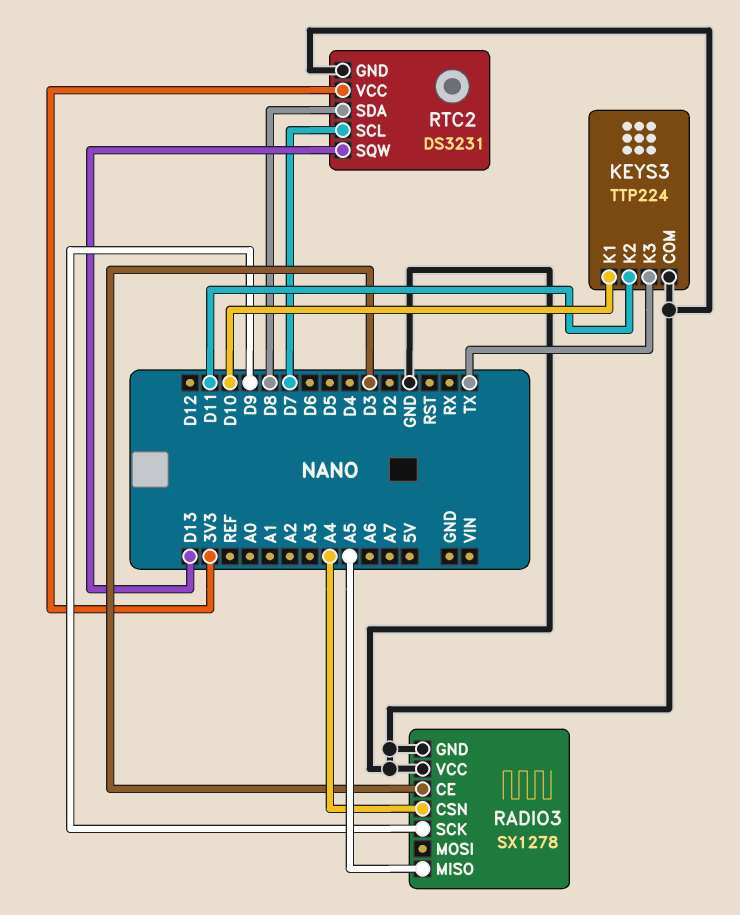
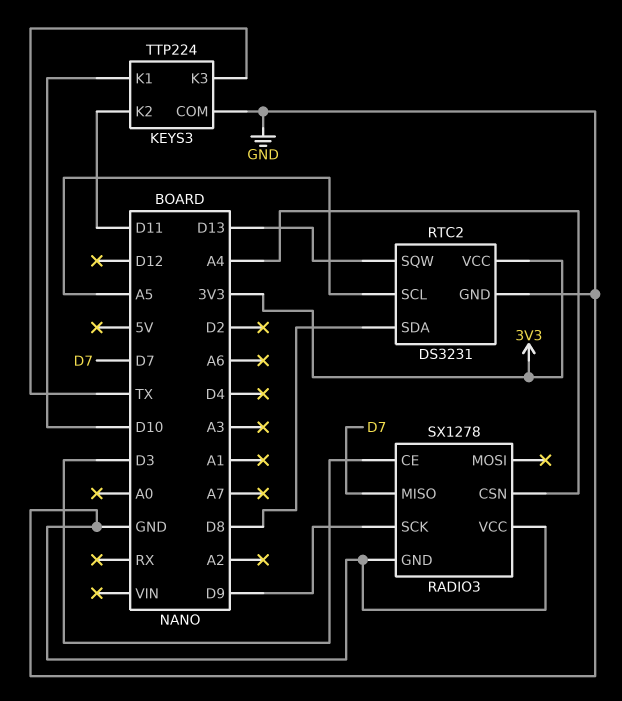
RADIO3 pin MISO: A5 -> D7
RTC2 pin SCL: D7 -> A5

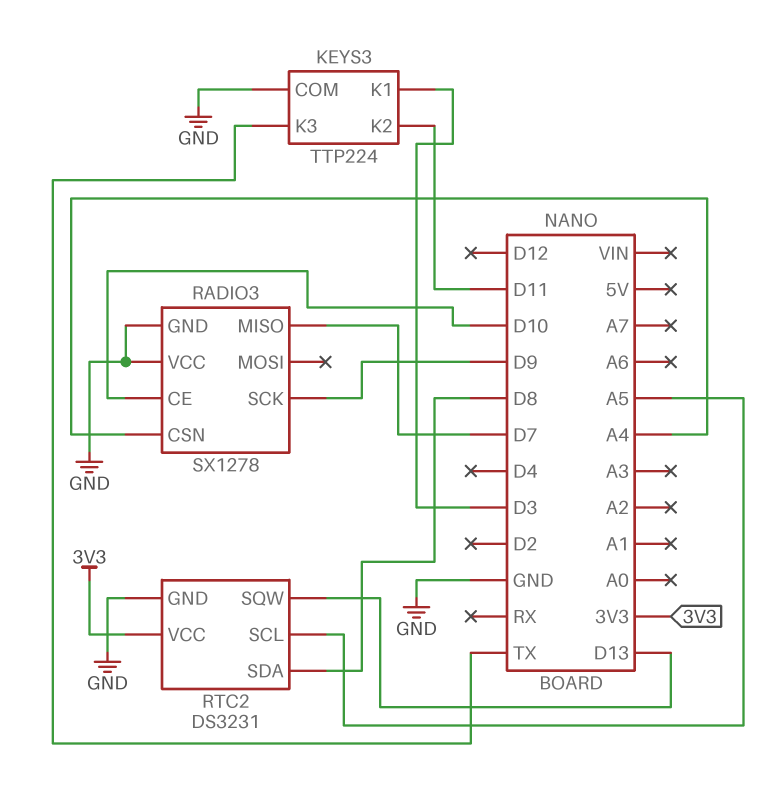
KEYS3 pin K1: D10 -> D3
RADIO3 pin CE: D3 -> D10

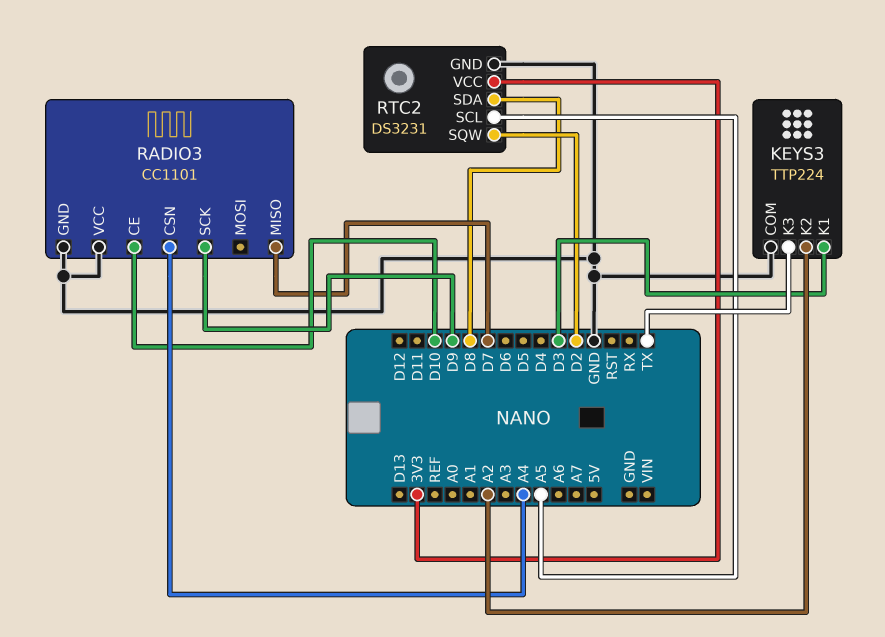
KEYS3 pin K2: D11 -> A2
RADIO3: SX1278 -> CC1101
RTC2 pin SQW: D13 -> D2

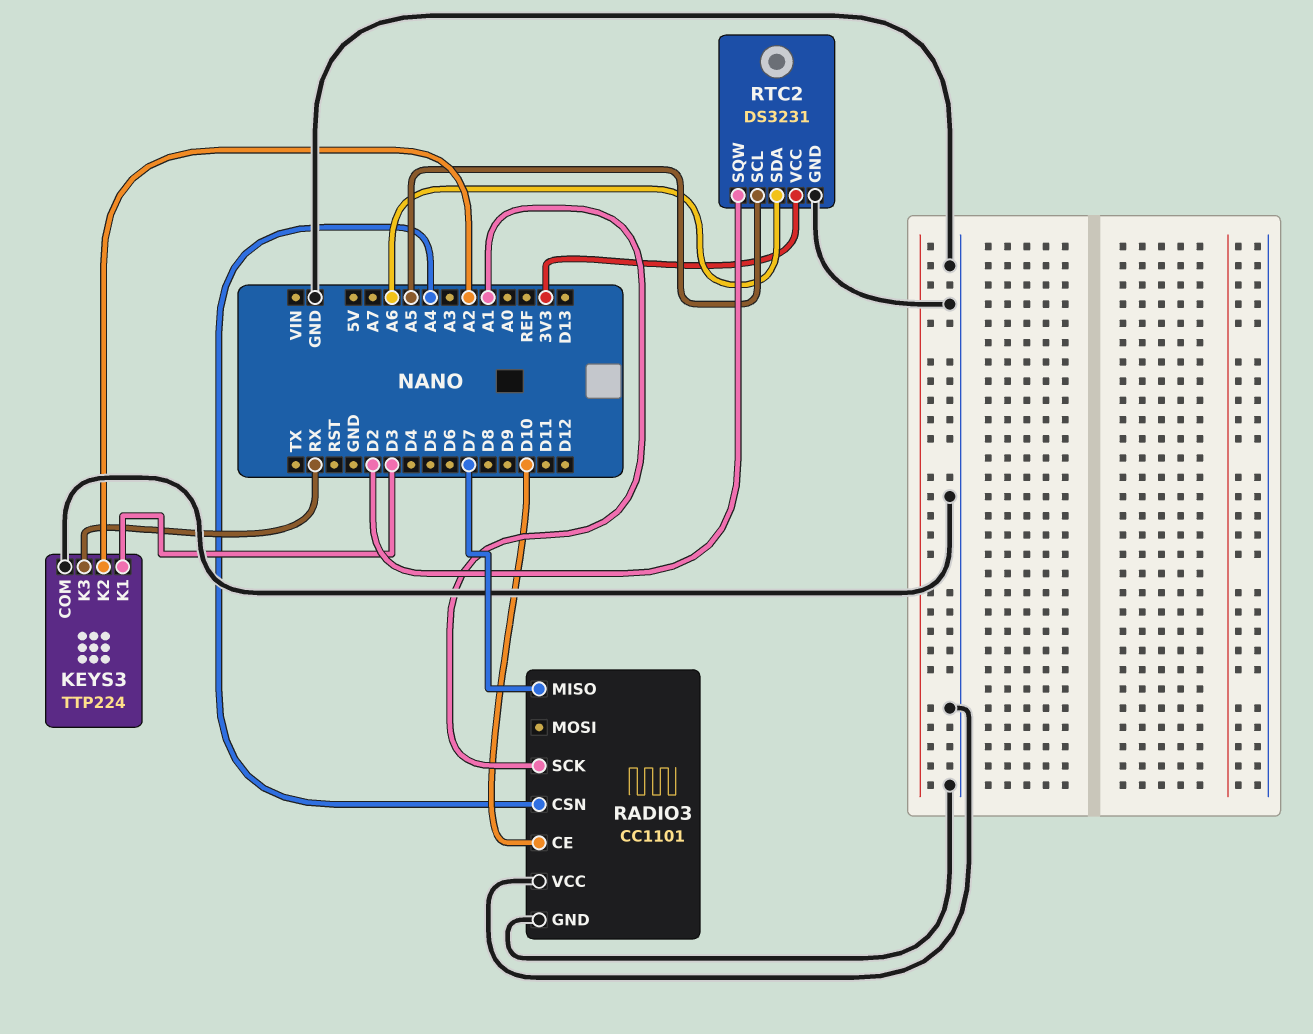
KEYS3 pin K3: TX -> RX
RADIO3 pin SCK: D9 -> A1
RTC2 pin SDA: D8 -> A6

